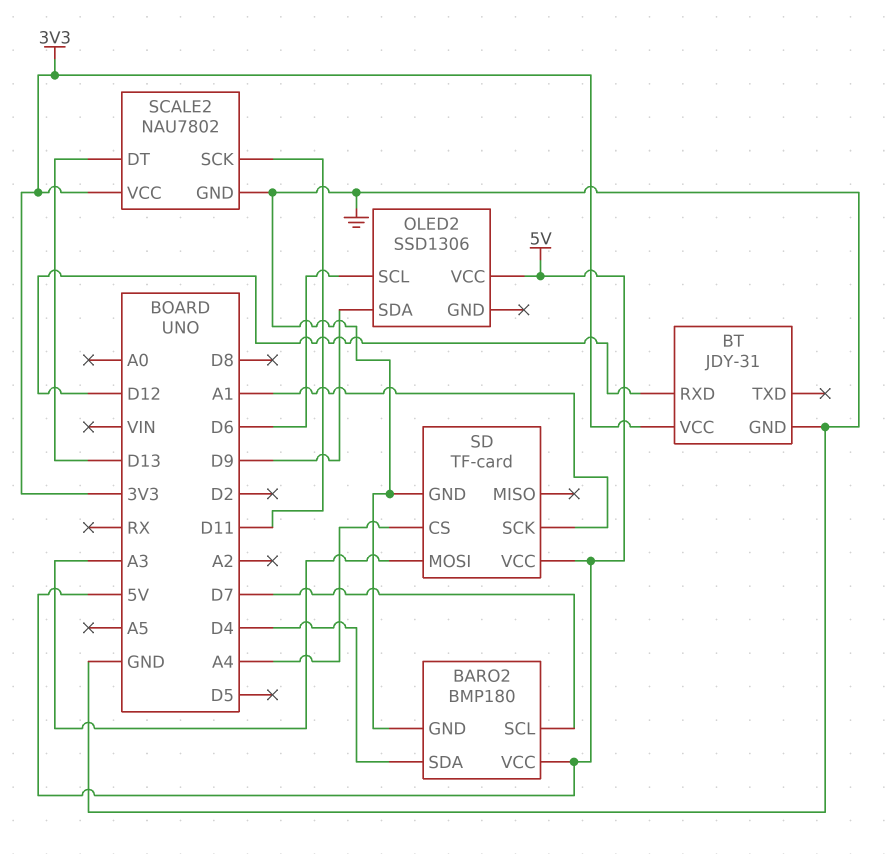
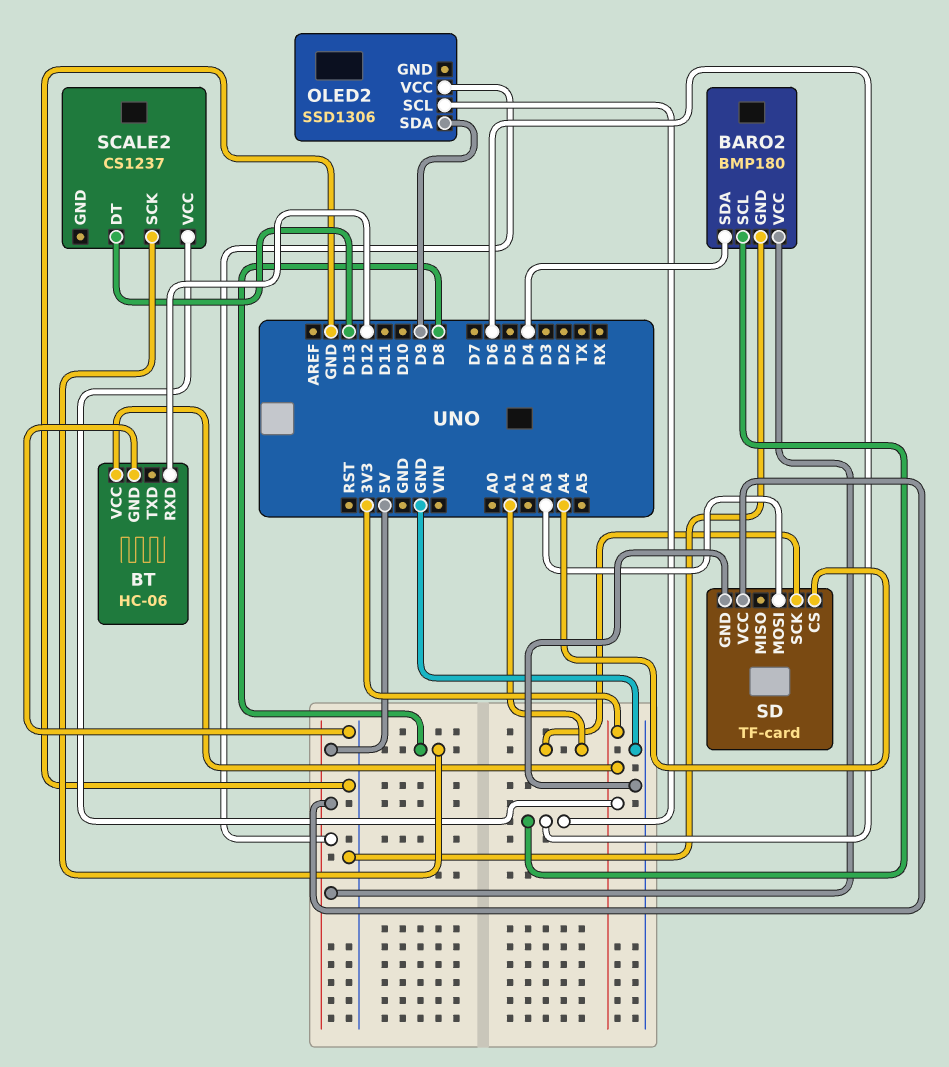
BARO2 pin SCL: D7 -> D6
BT: JDY-31 -> HC-06
SCALE2: NAU7802 -> CS1237
SCALE2 pin GND: GND -> none
SCALE2 pin SCK: D11 -> D8

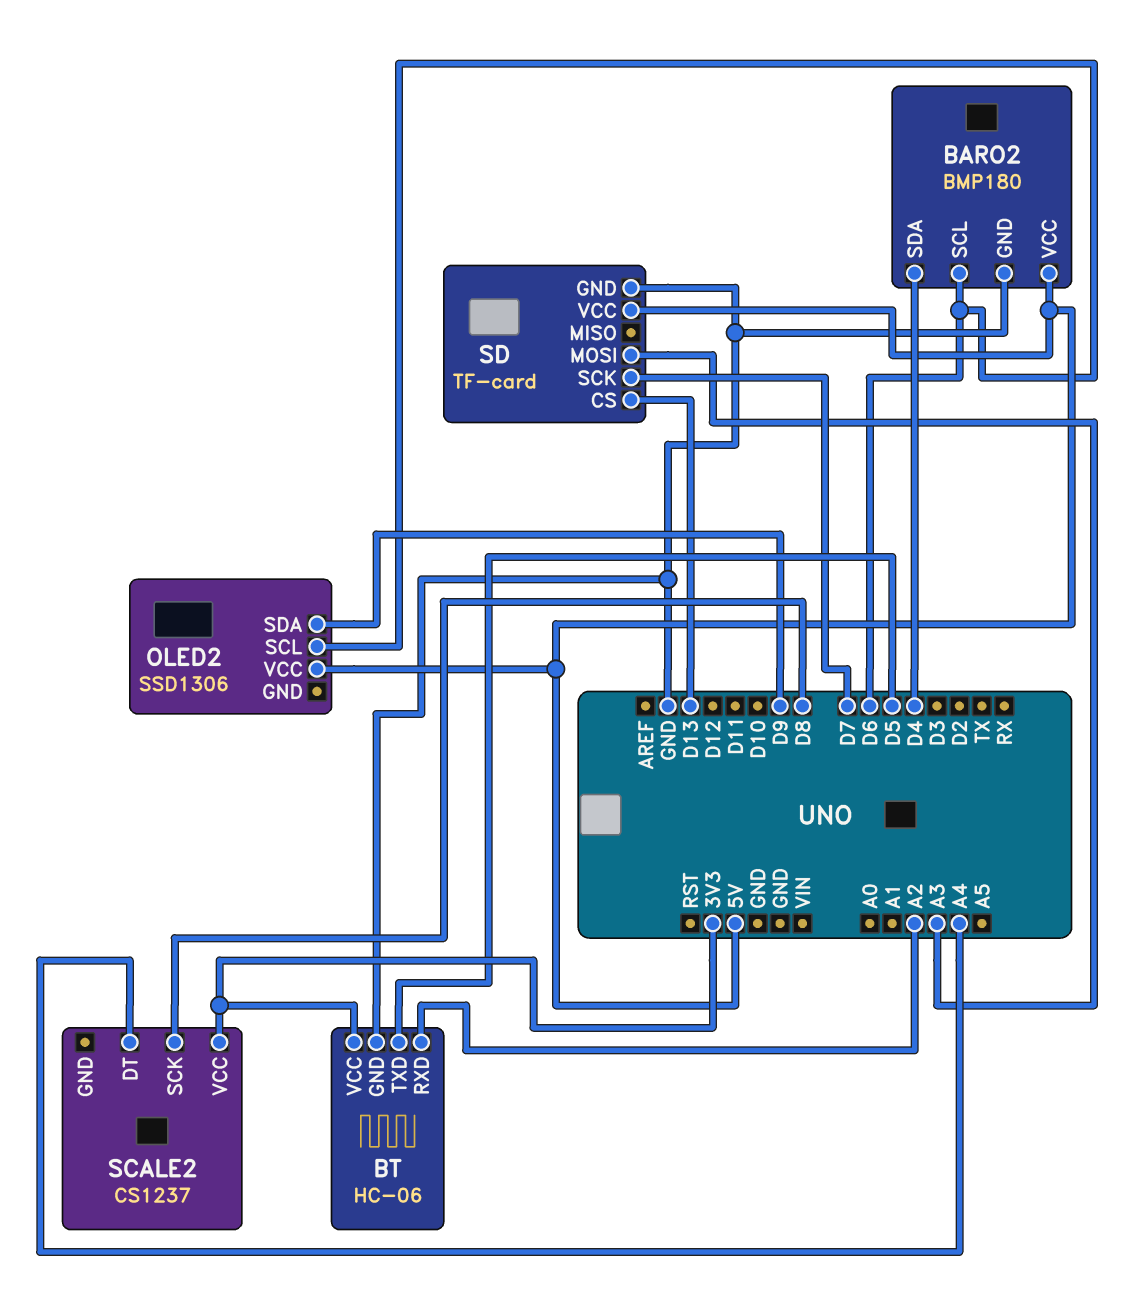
BT pin RXD: D12 -> A2
BT pin TXD: none -> D5
SCALE2 pin DT: D13 -> A4
SD pin CS: A4 -> D13
SD pin SCK: A1 -> D7

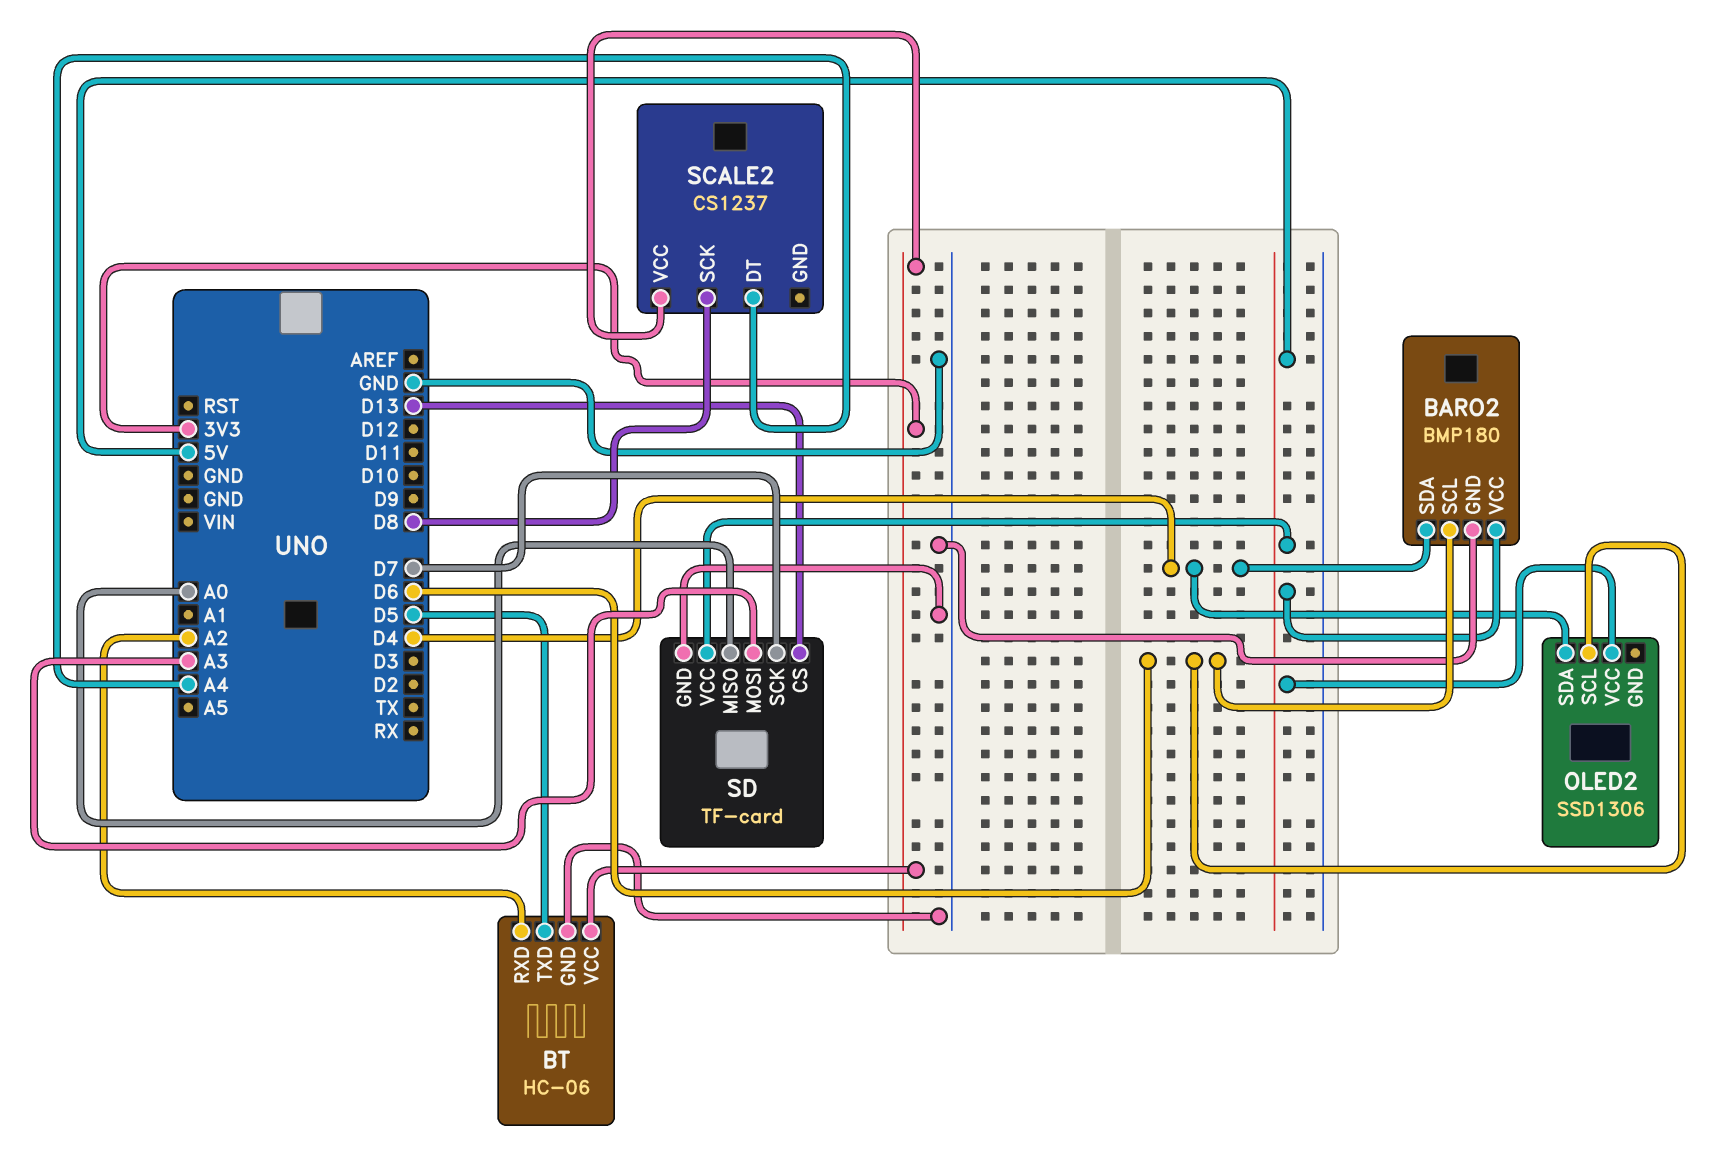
OLED2 pin SDA: D9 -> D4
SD pin MISO: none -> A0

